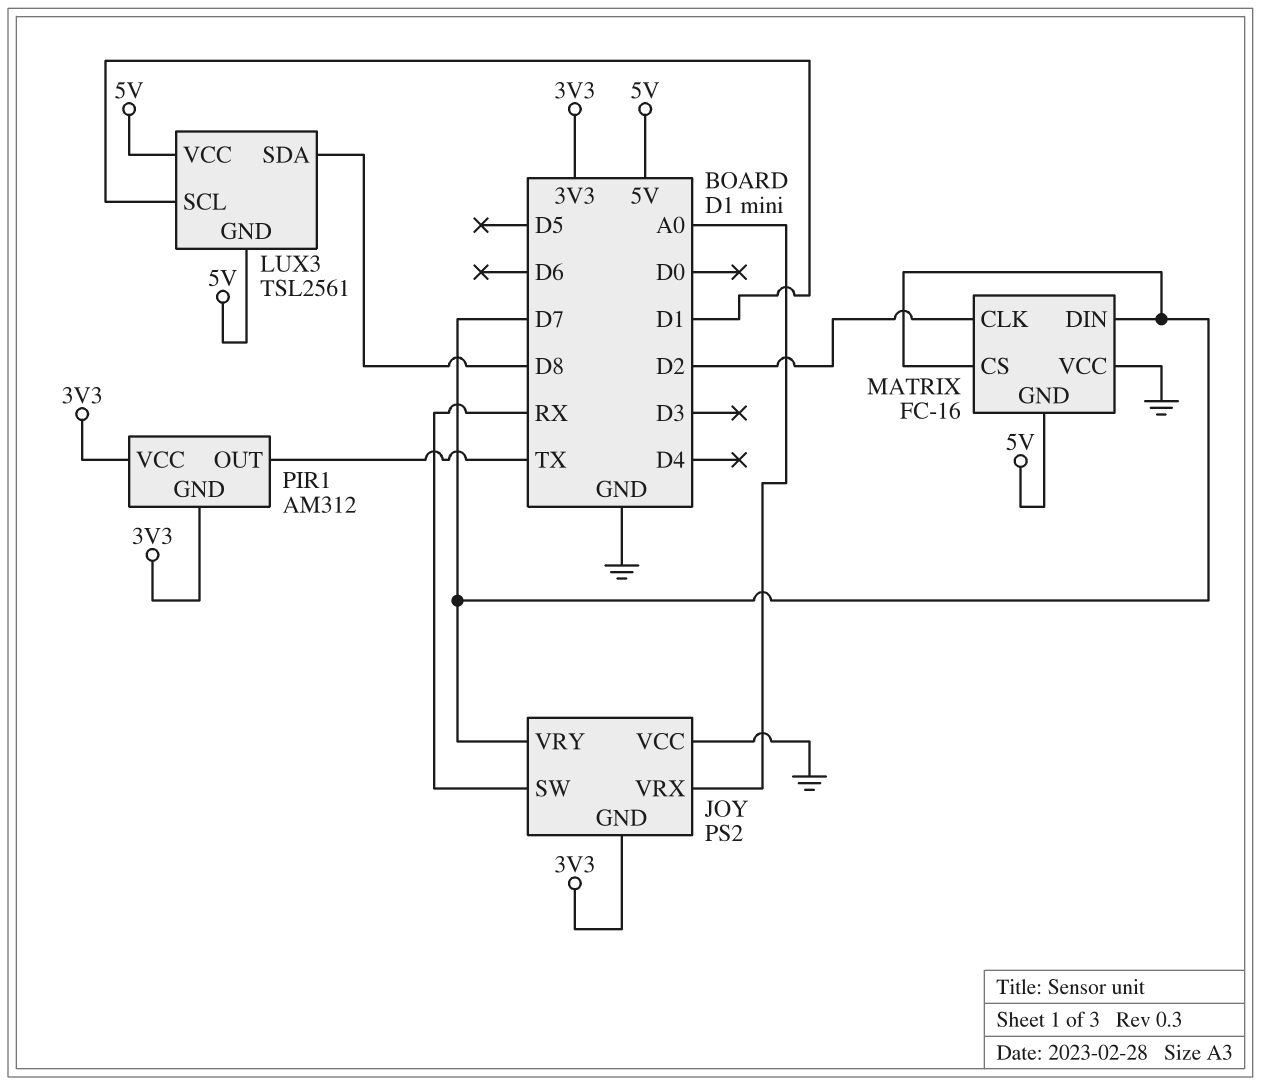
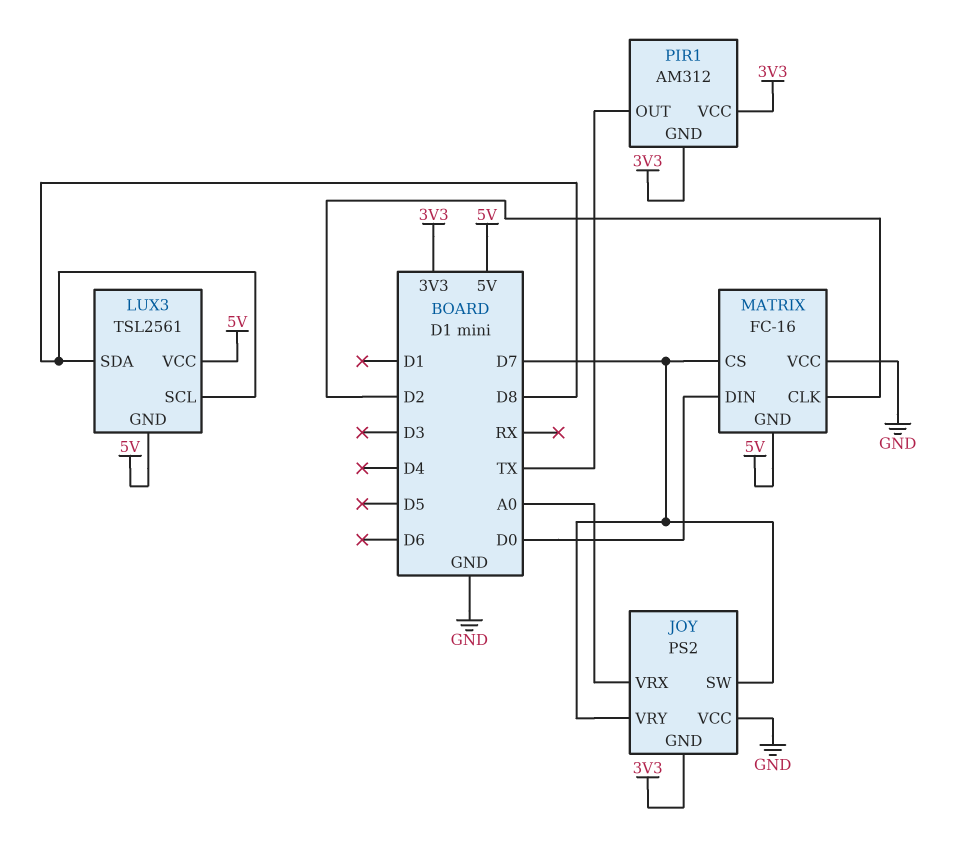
JOY pin SW: RX -> D7
LUX3 pin SCL: D1 -> D8
MATRIX pin DIN: D7 -> D0

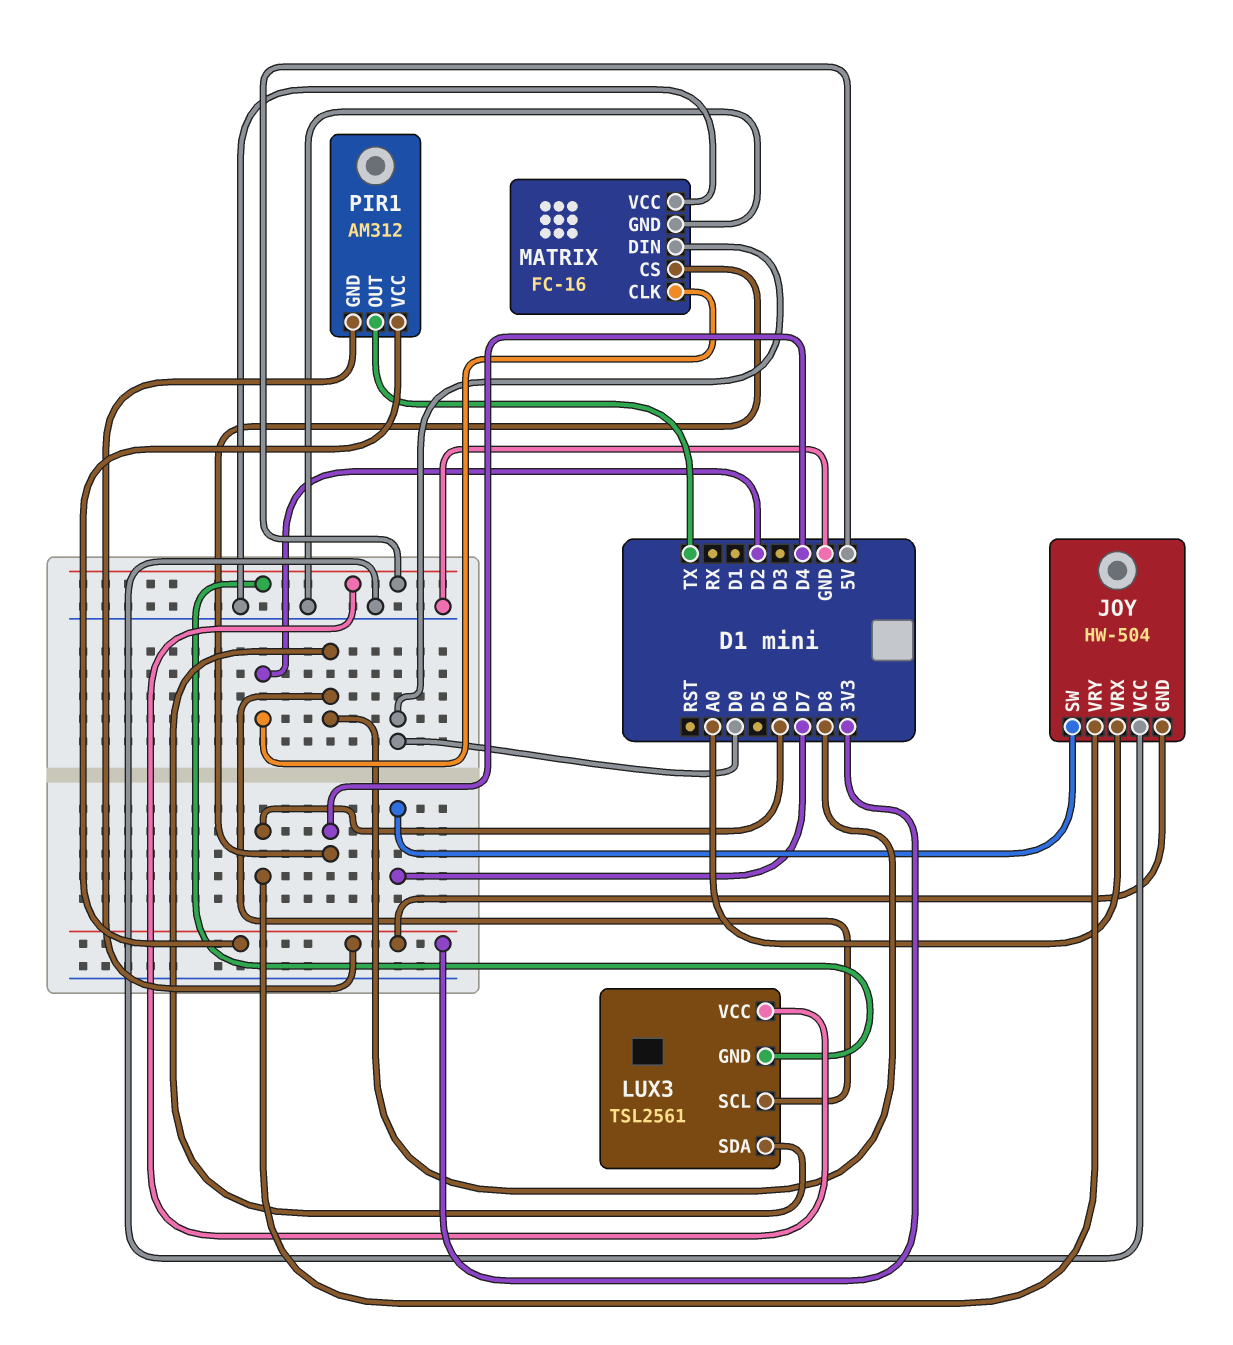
JOY: PS2 -> HW-504
JOY pin VRY: D7 -> D6
MATRIX pin CS: D7 -> D4
MATRIX pin GND: 5V -> GND

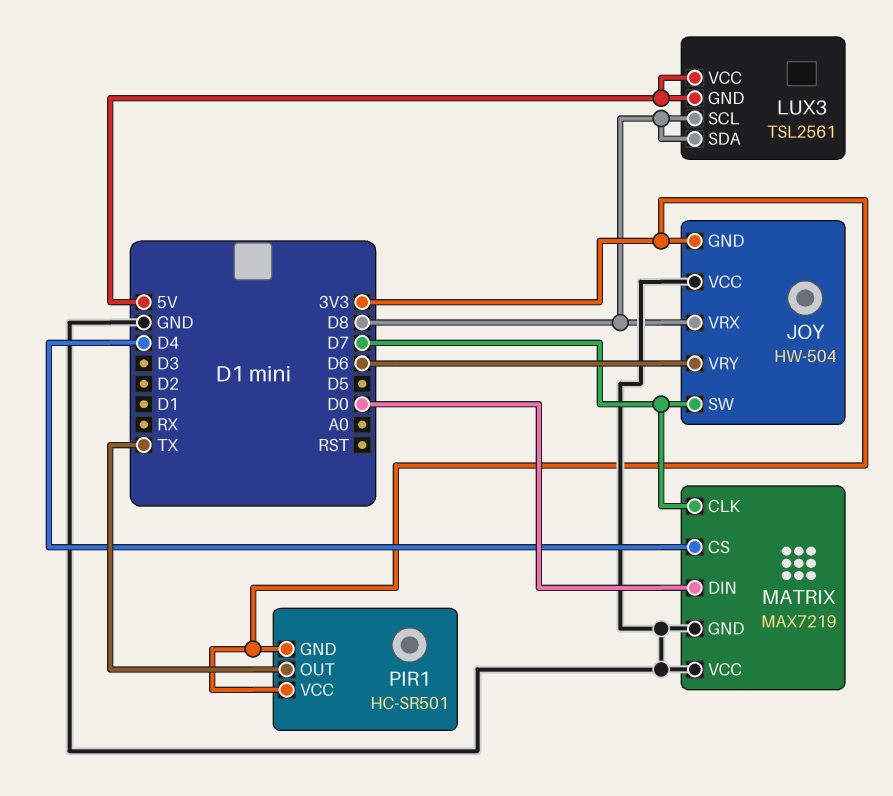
JOY pin VRX: A0 -> D8
MATRIX: FC-16 -> MAX7219
MATRIX pin CLK: D2 -> D7
PIR1: AM312 -> HC-SR501

